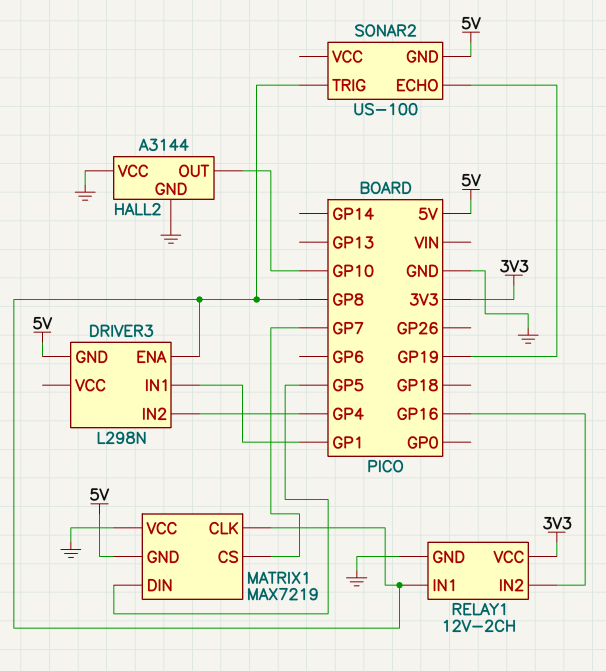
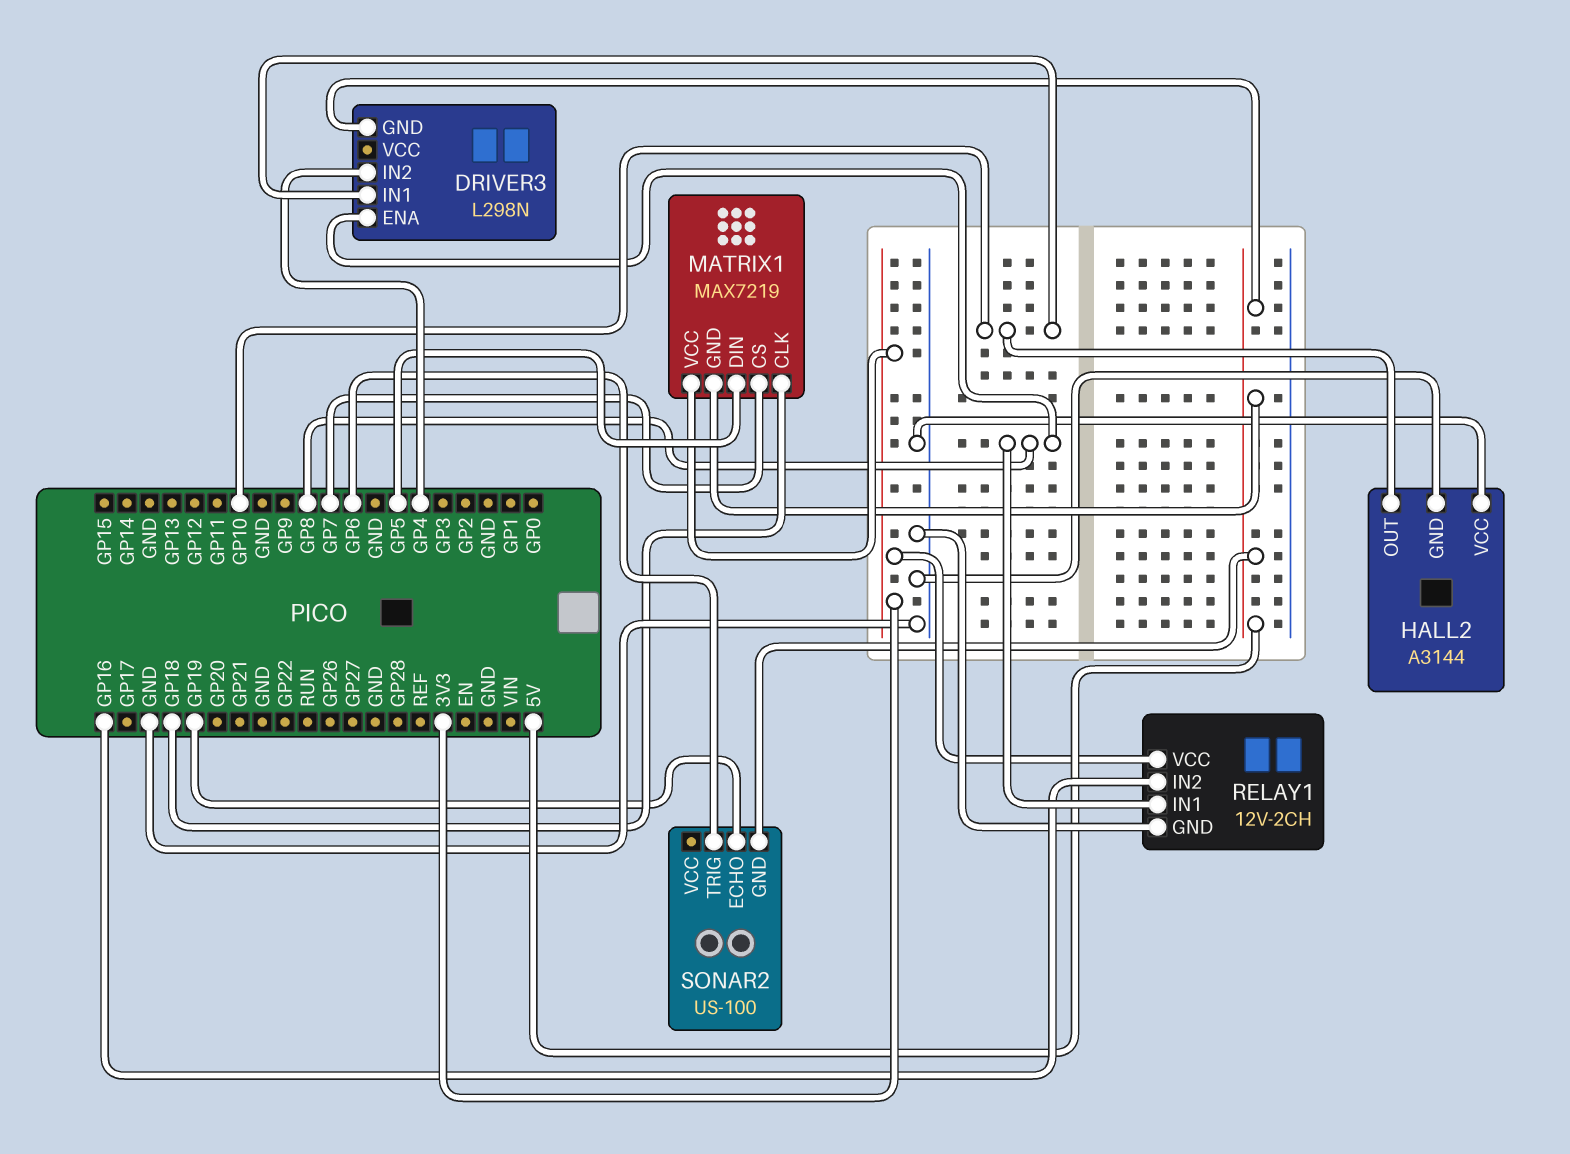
DRIVER3 pin IN1: GP1 -> GP10
MATRIX1 pin CLK: GP8 -> GP18
MATRIX1 pin VCC: GND -> 3V3
SONAR2 pin TRIG: GP8 -> GP6

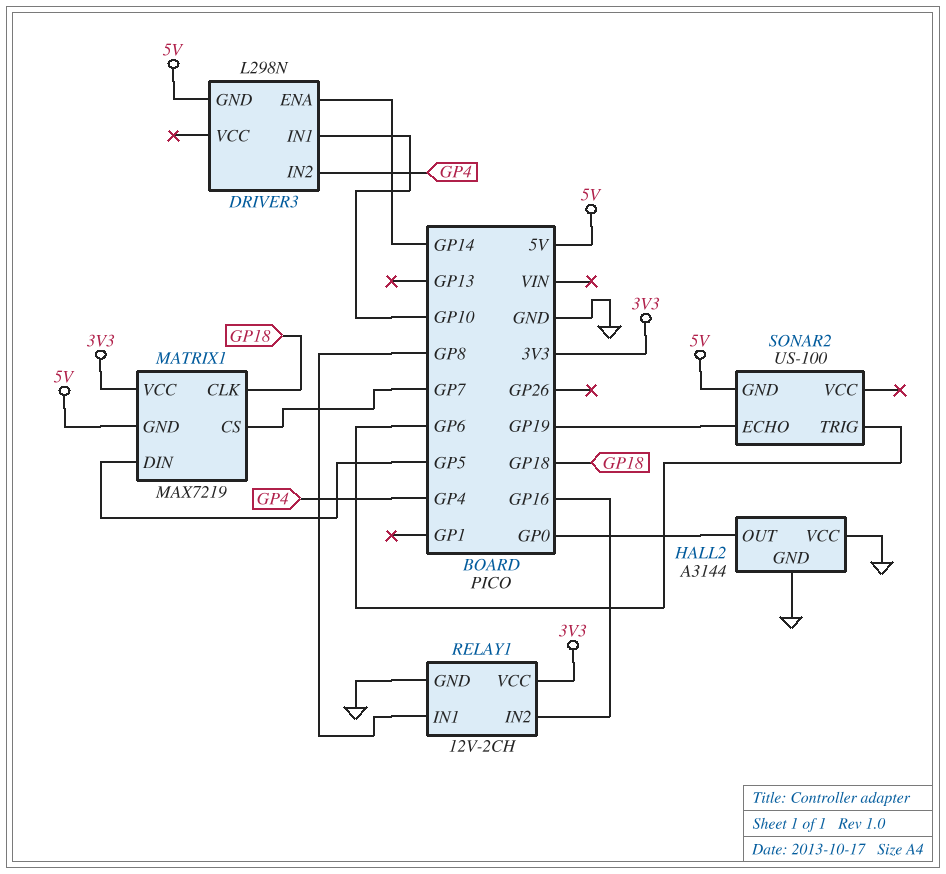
DRIVER3 pin ENA: GP8 -> GP14
HALL2 pin OUT: GP10 -> GP0

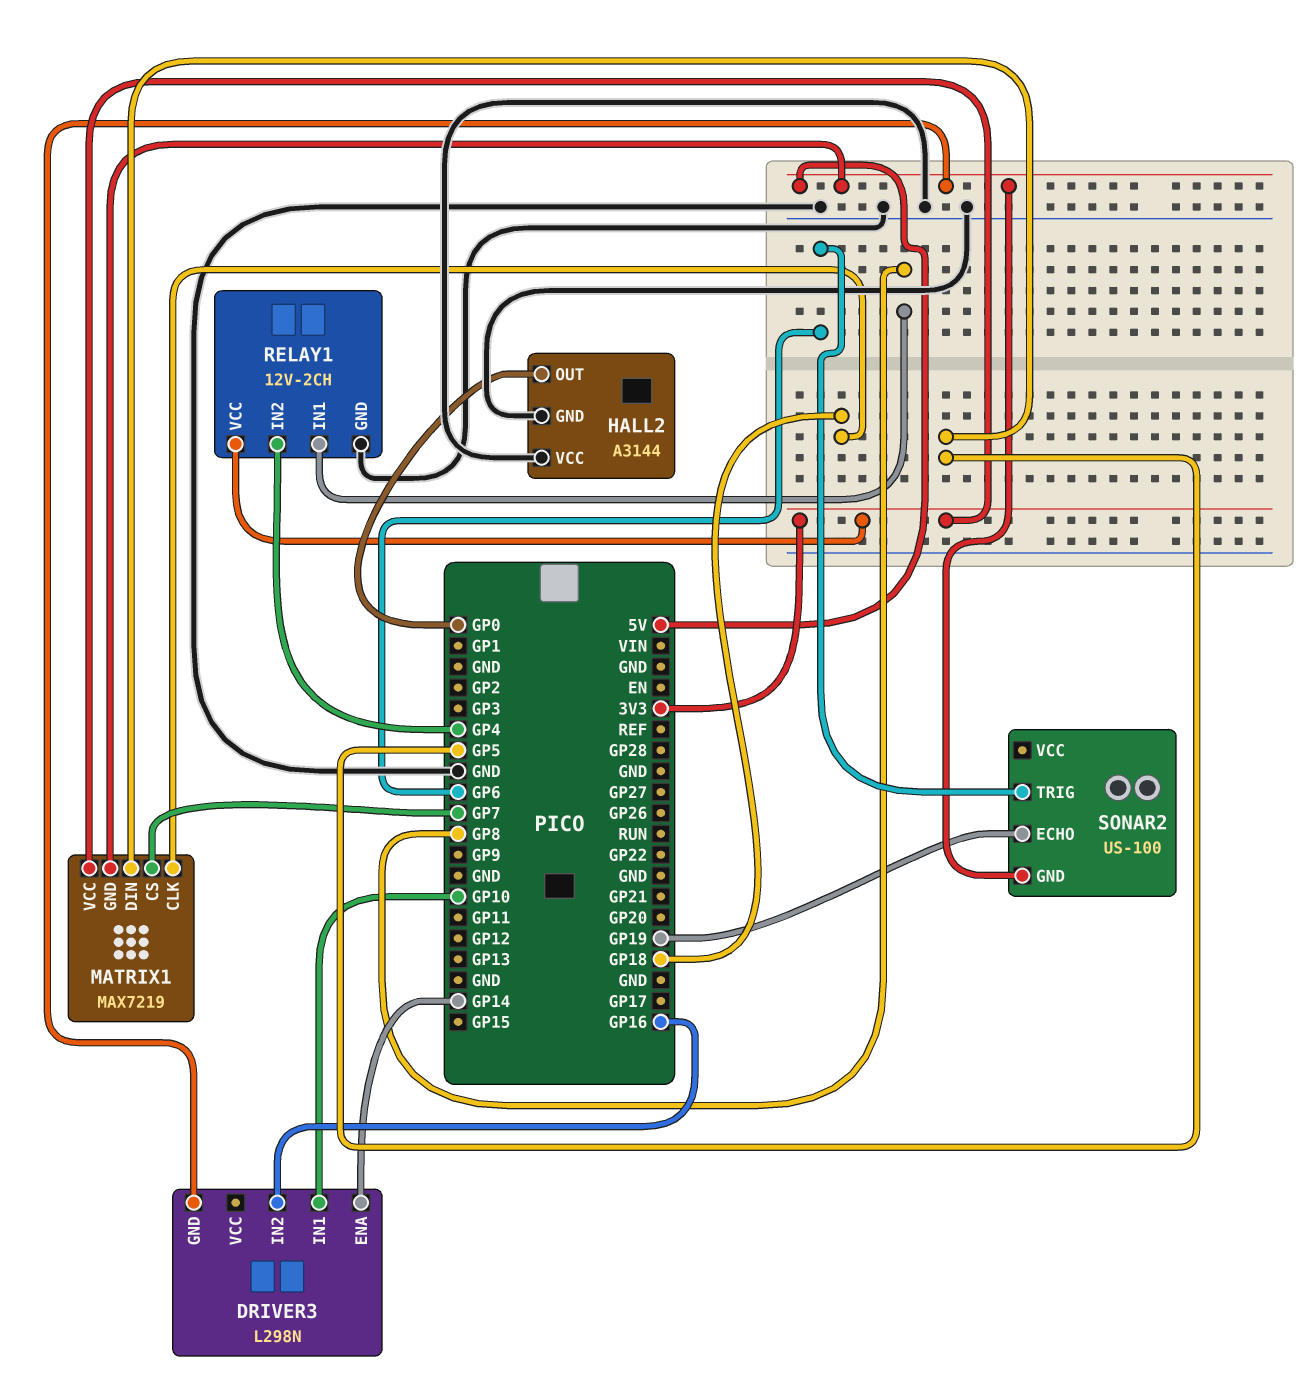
DRIVER3 pin IN2: GP4 -> GP16
RELAY1 pin IN2: GP16 -> GP4

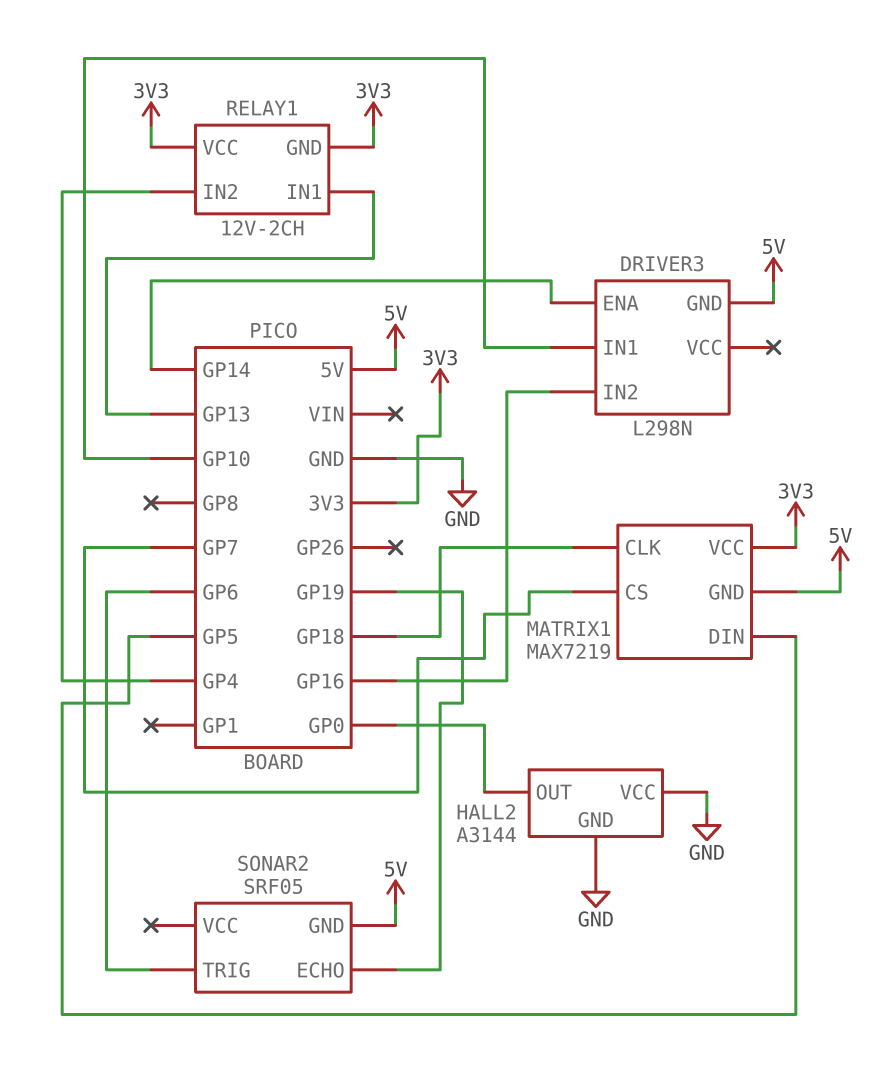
RELAY1 pin GND: GND -> 3V3
RELAY1 pin IN1: GP8 -> GP13
SONAR2: US-100 -> SRF05

